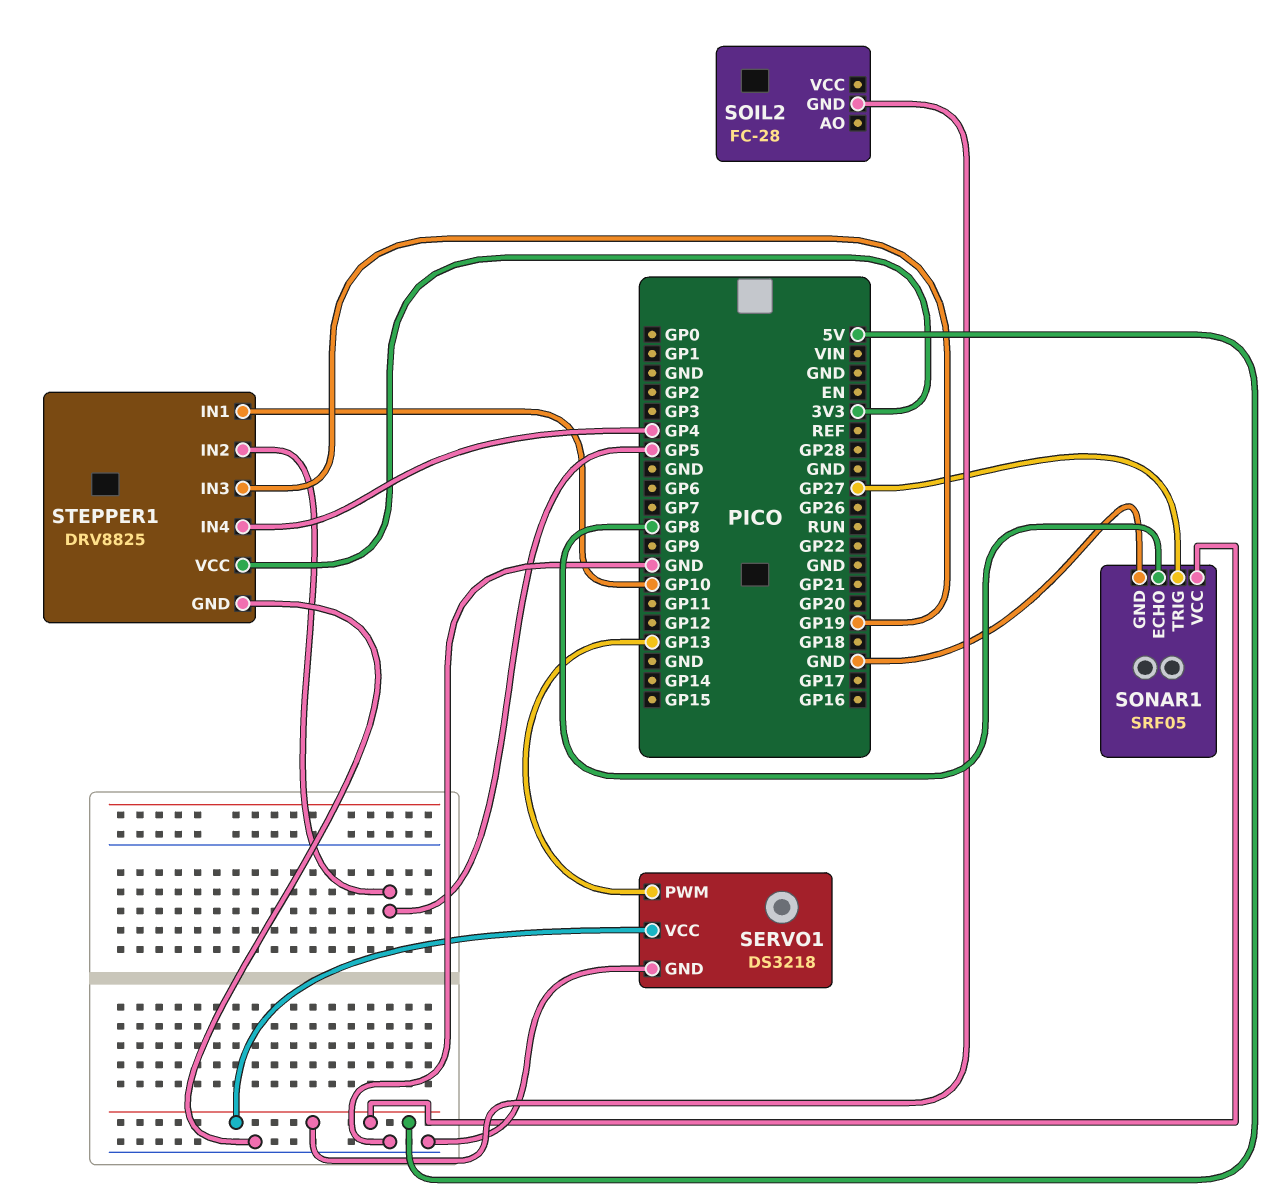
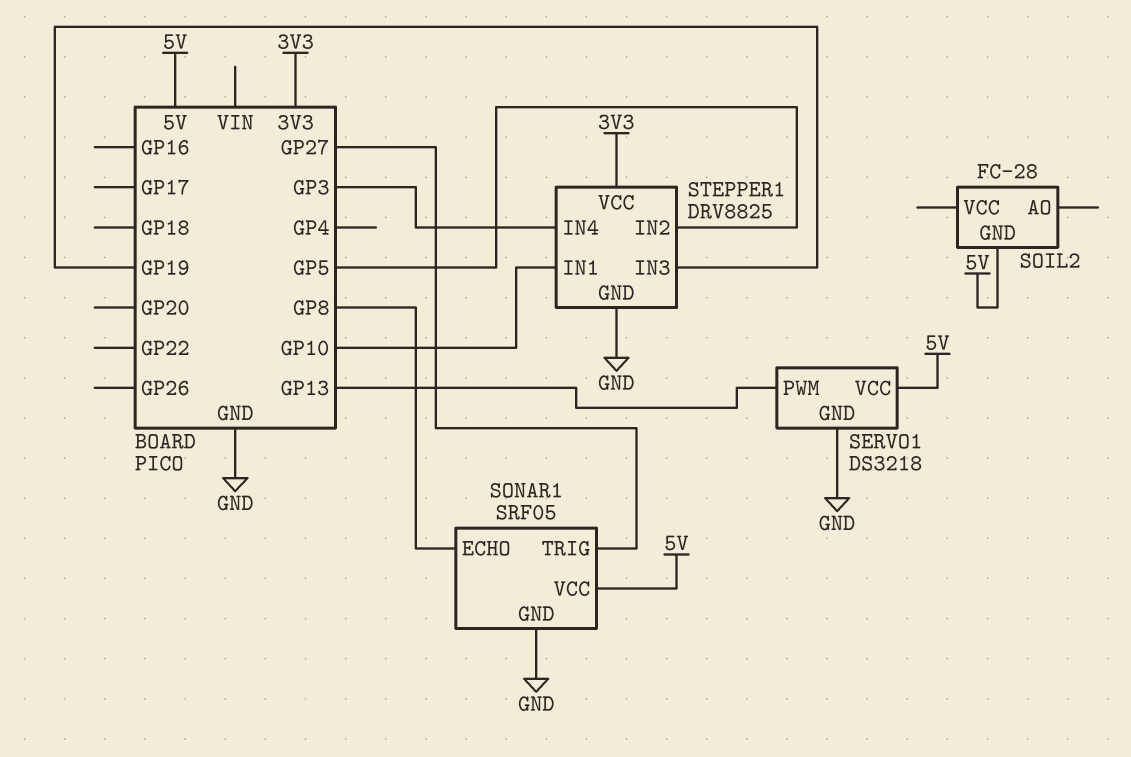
STEPPER1 pin IN4: GP4 -> GP3

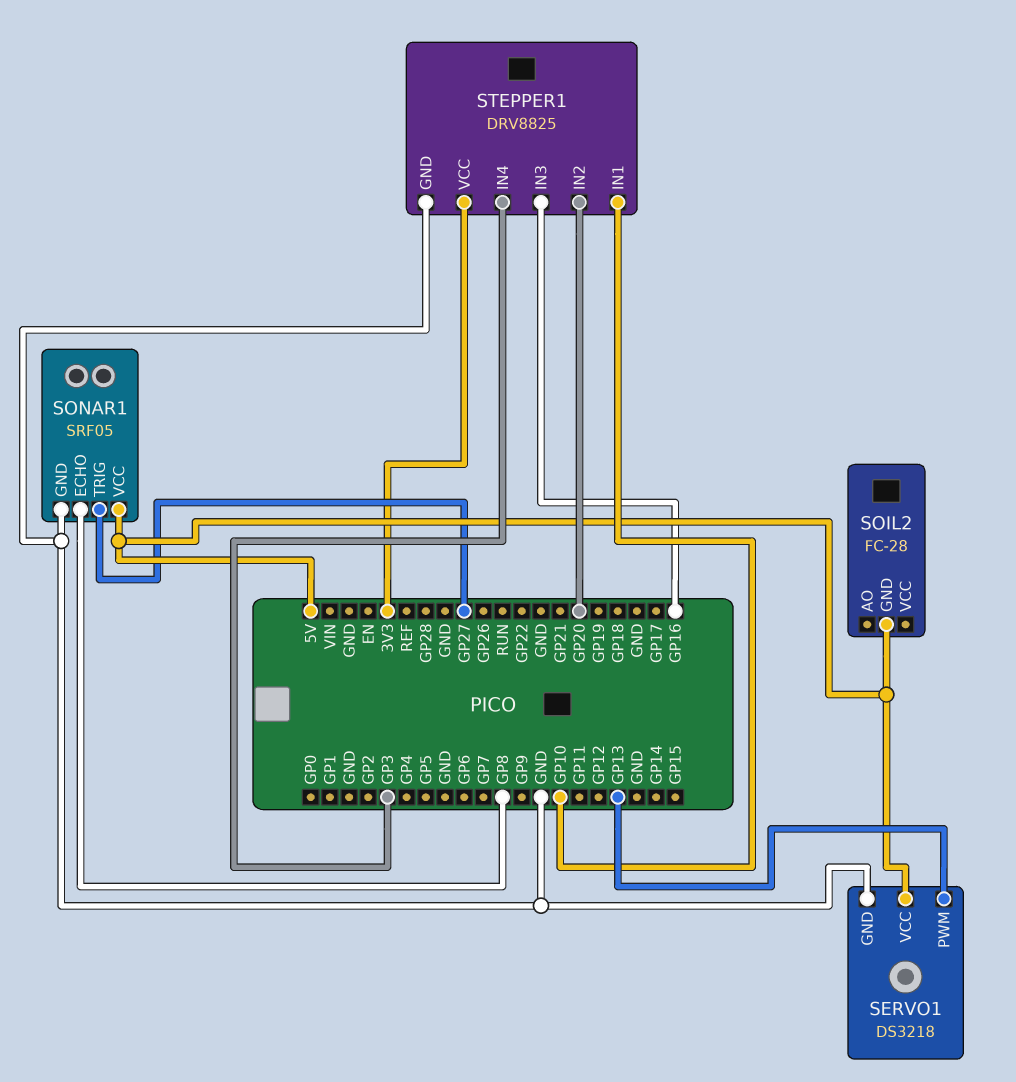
STEPPER1 pin IN2: GP5 -> GP20
STEPPER1 pin IN3: GP19 -> GP16

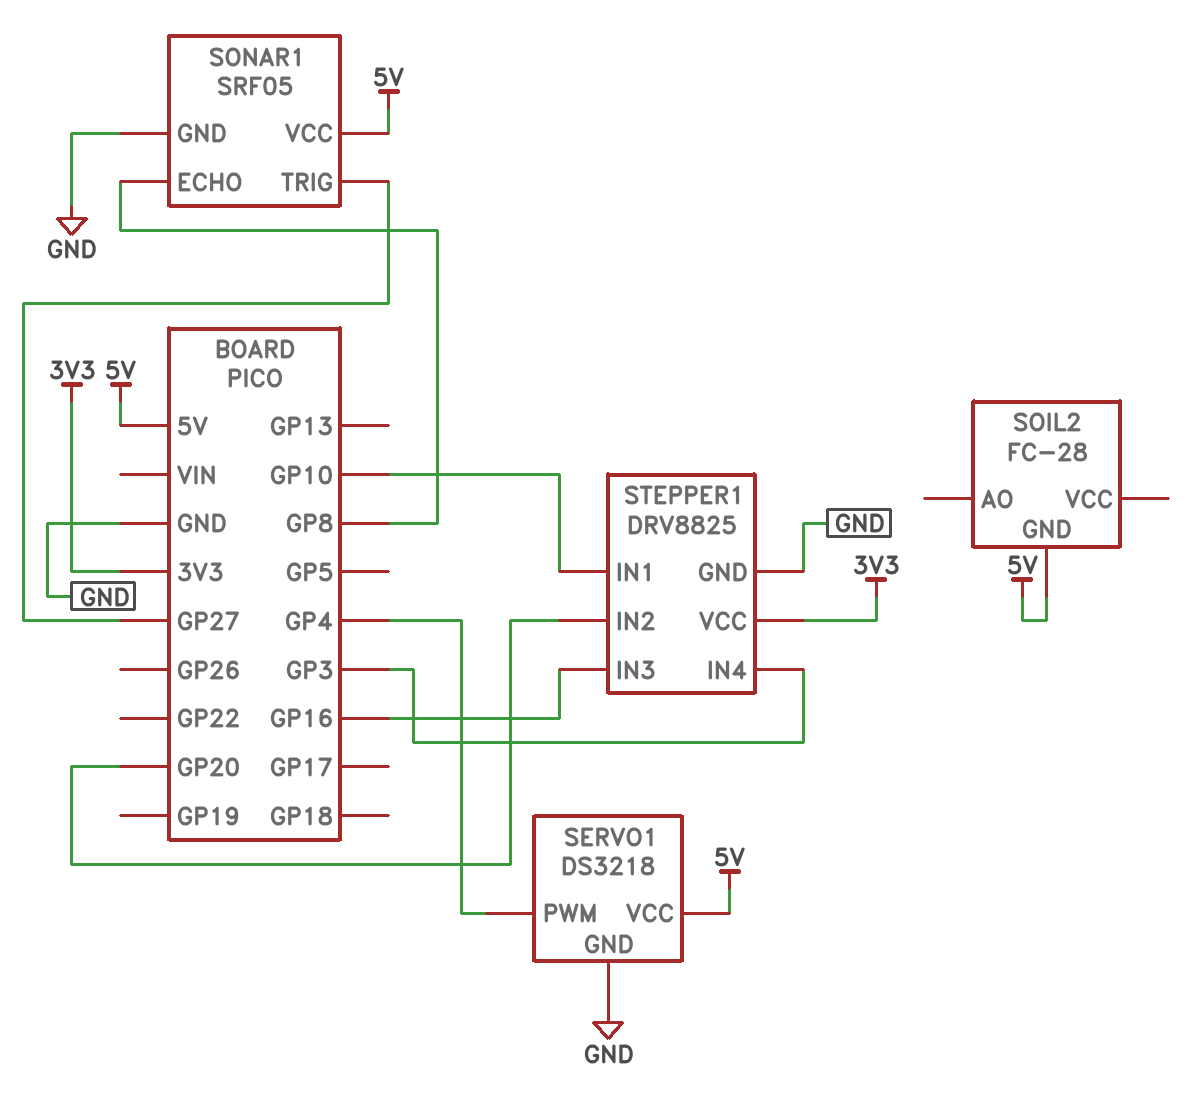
SERVO1 pin PWM: GP13 -> GP4

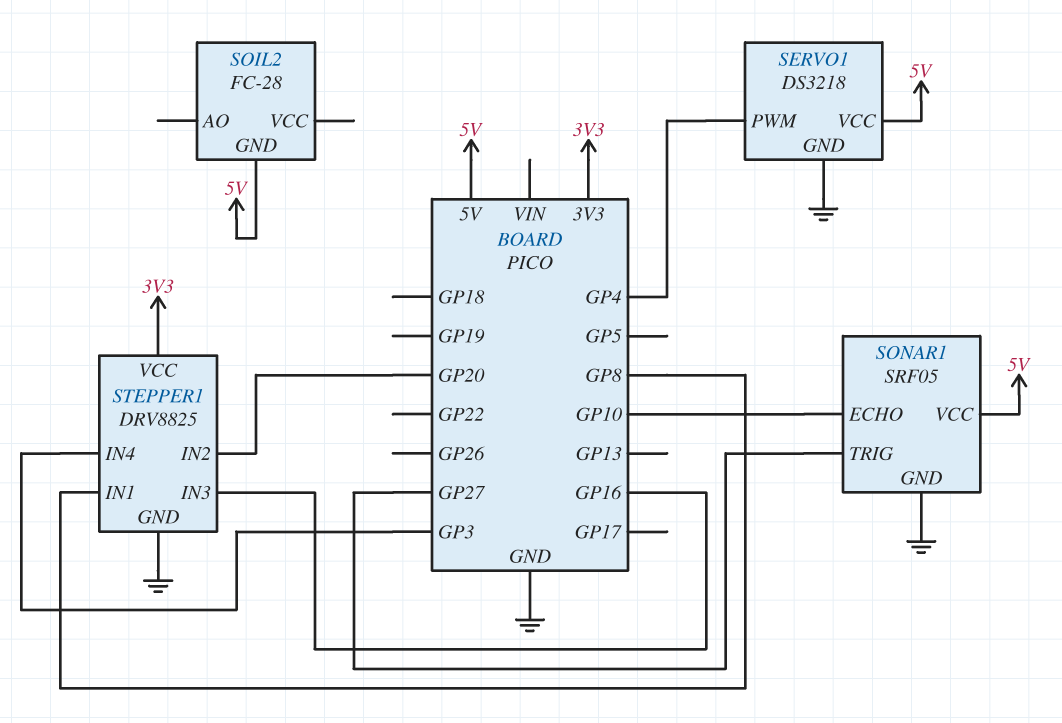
SONAR1 pin ECHO: GP8 -> GP10
STEPPER1 pin IN1: GP10 -> GP8

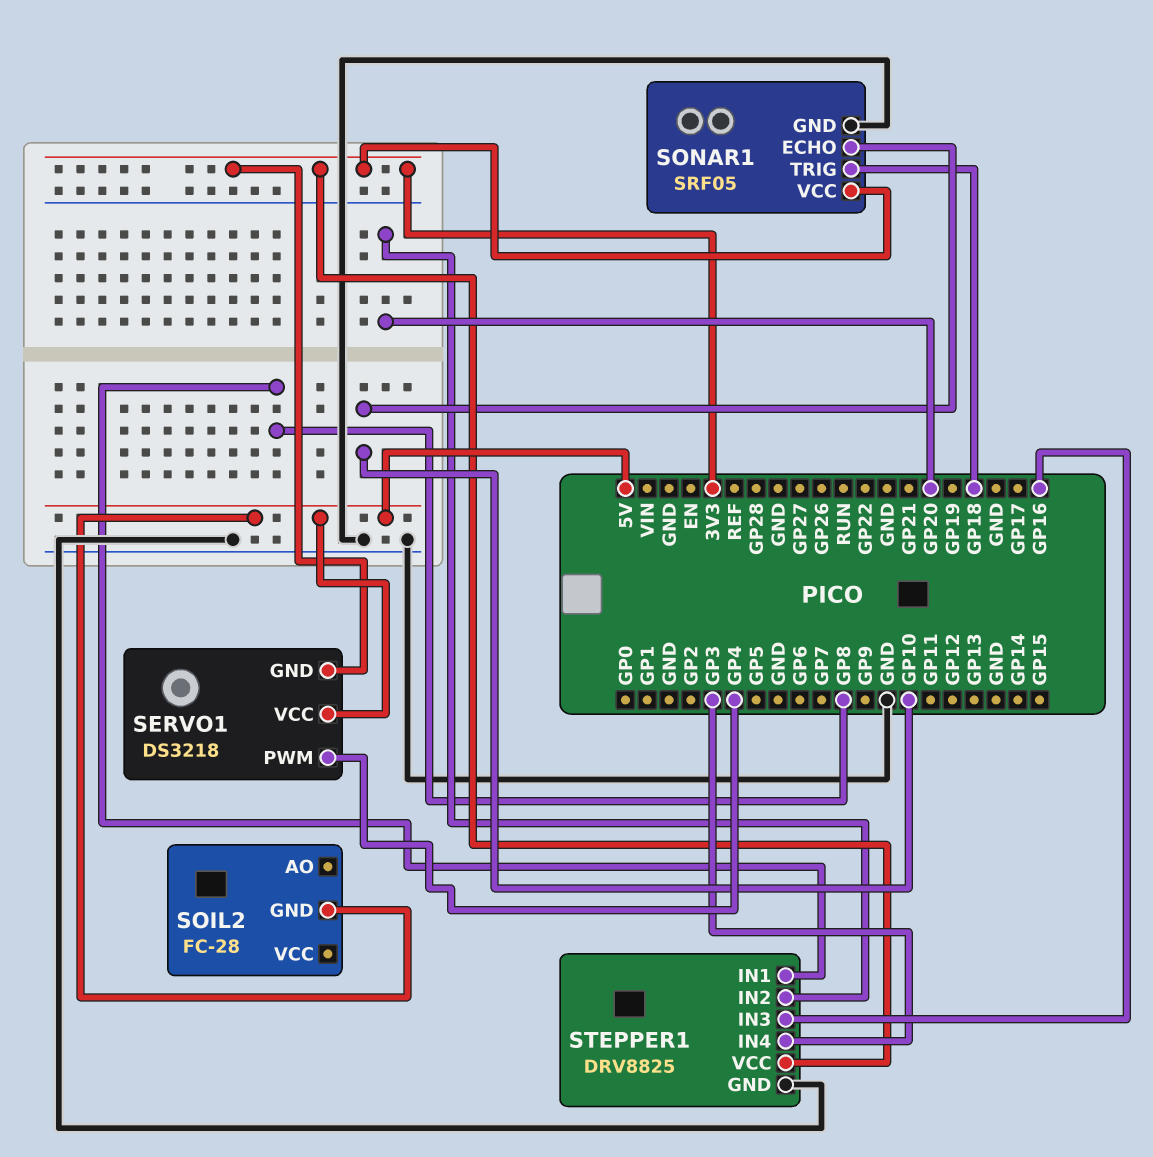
SERVO1 pin GND: GND -> 3V3
SONAR1 pin TRIG: GP27 -> GP18
SONAR1 pin VCC: 5V -> 3V3

